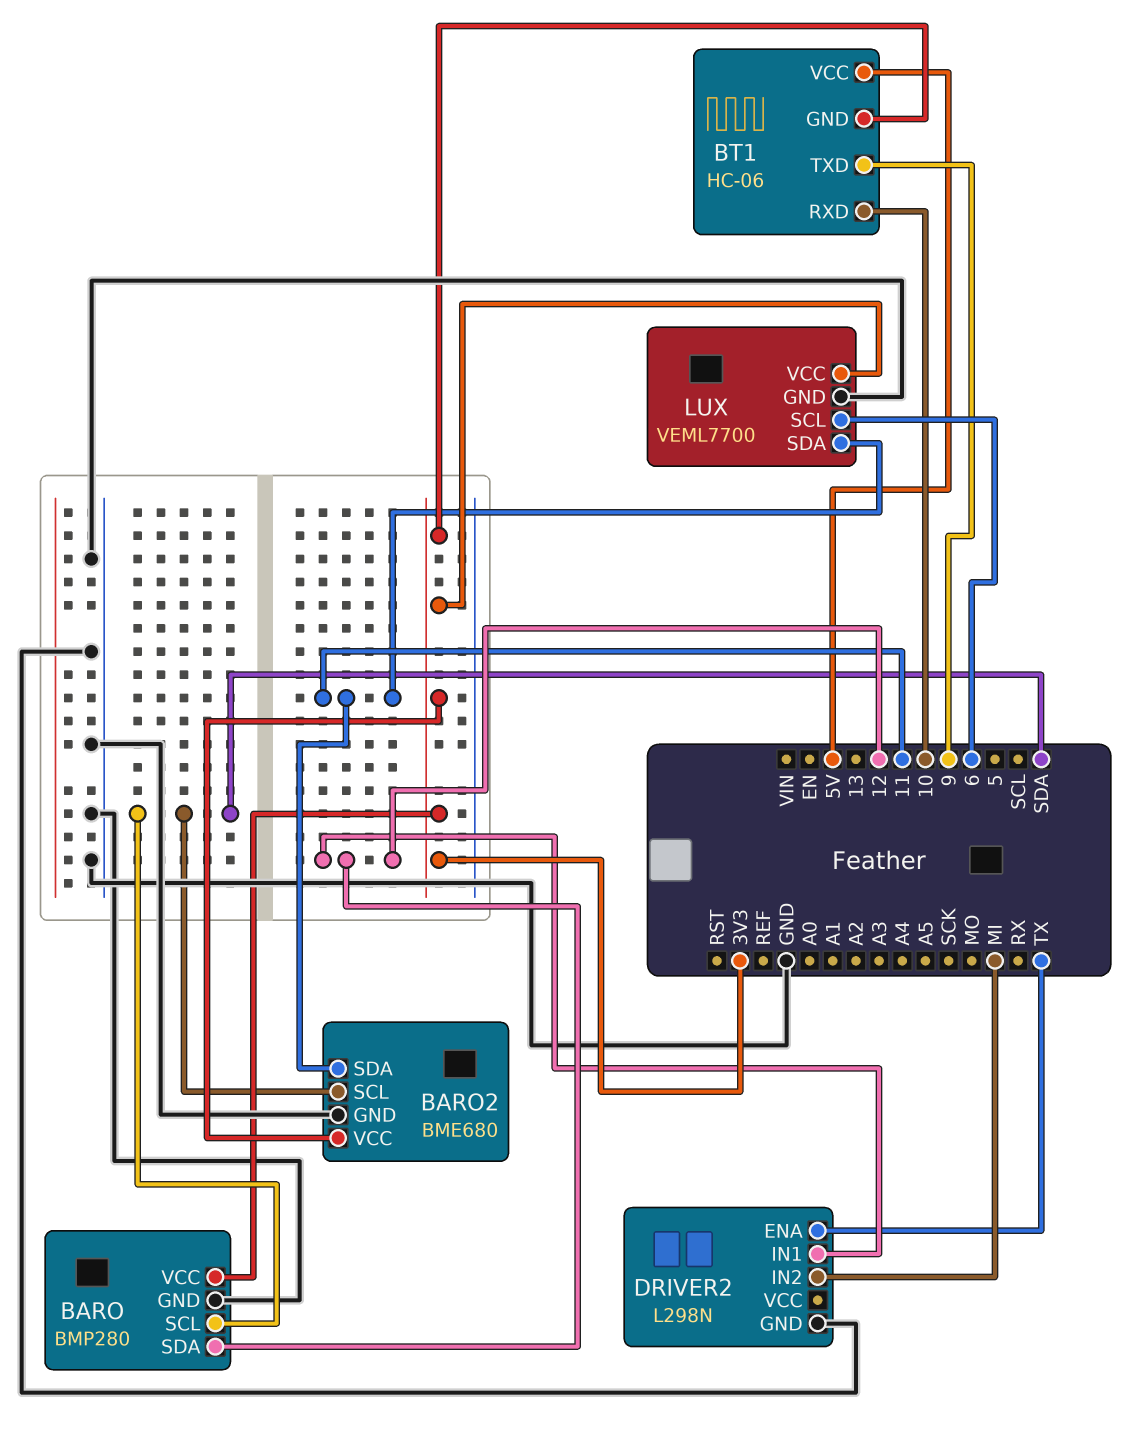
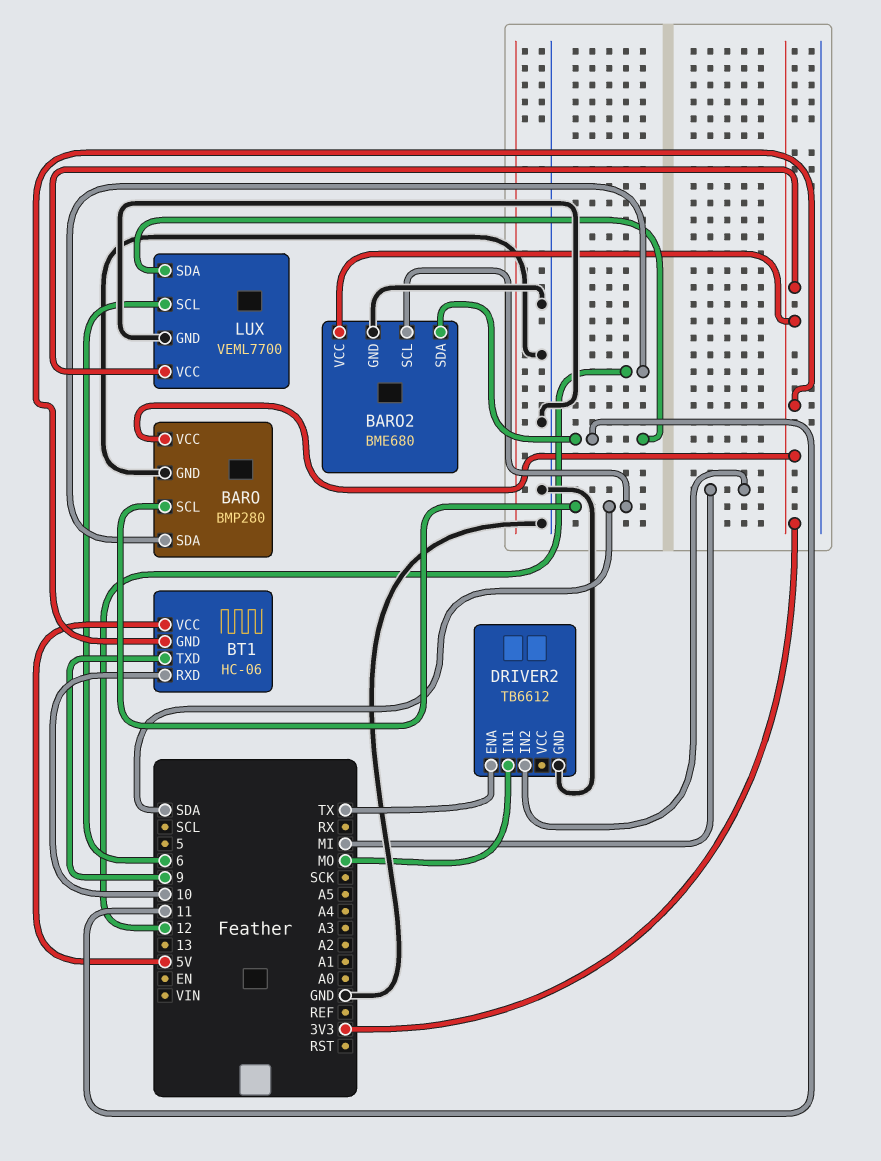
DRIVER2: L298N -> TB6612
DRIVER2 pin IN1: 12 -> MO

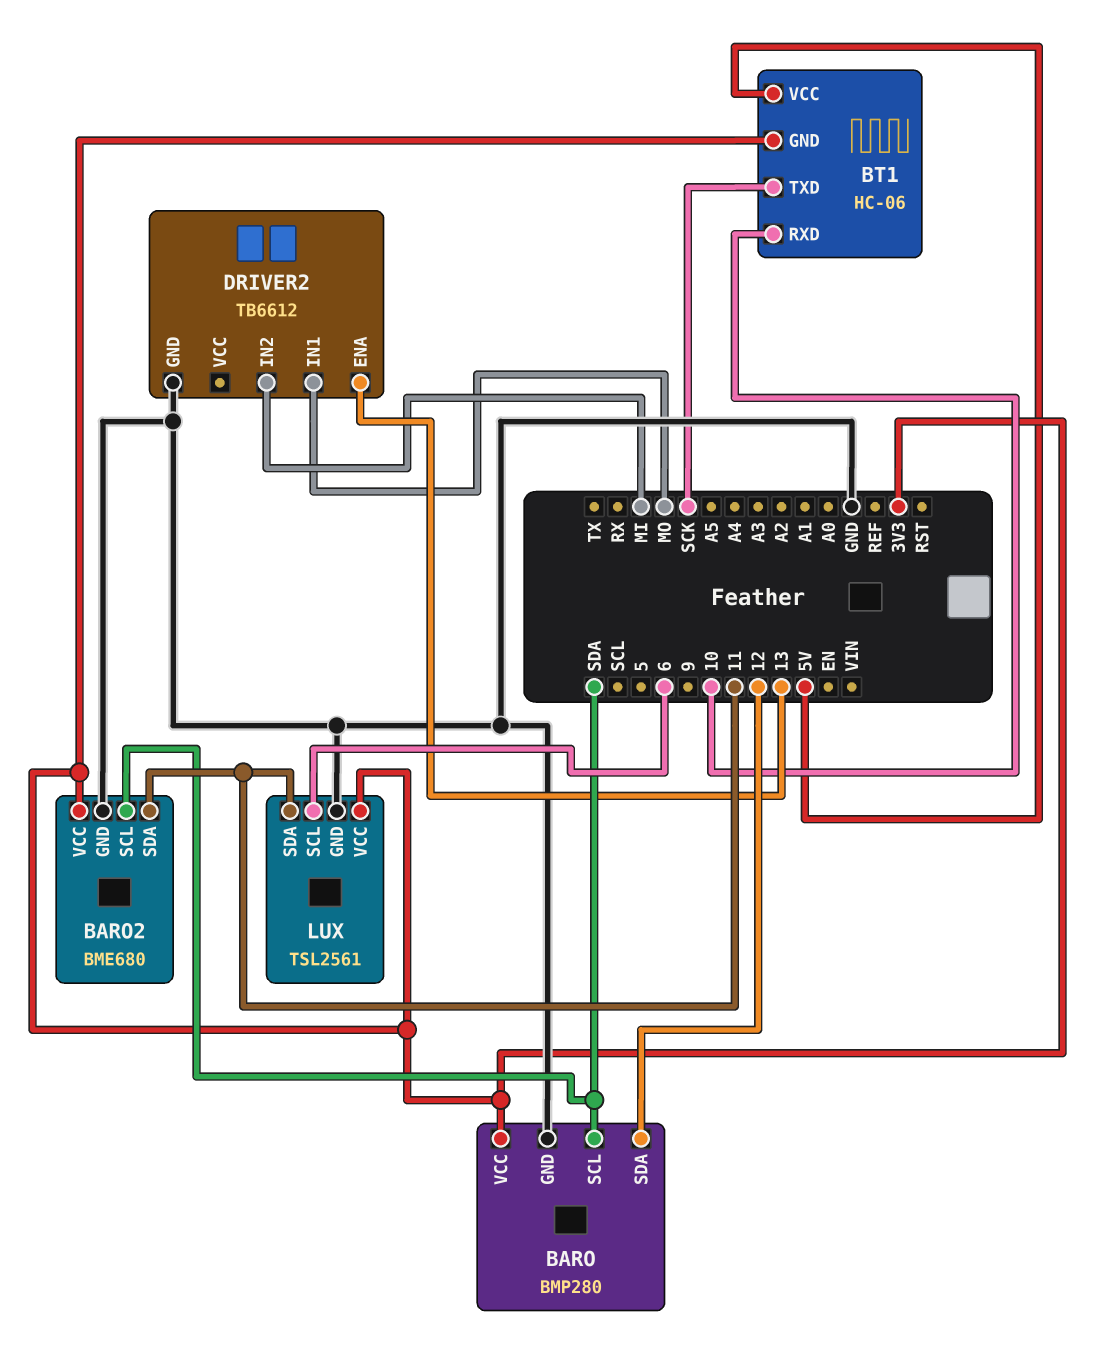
BT1 pin TXD: 9 -> SCK
DRIVER2 pin ENA: TX -> 13
LUX: VEML7700 -> TSL2561

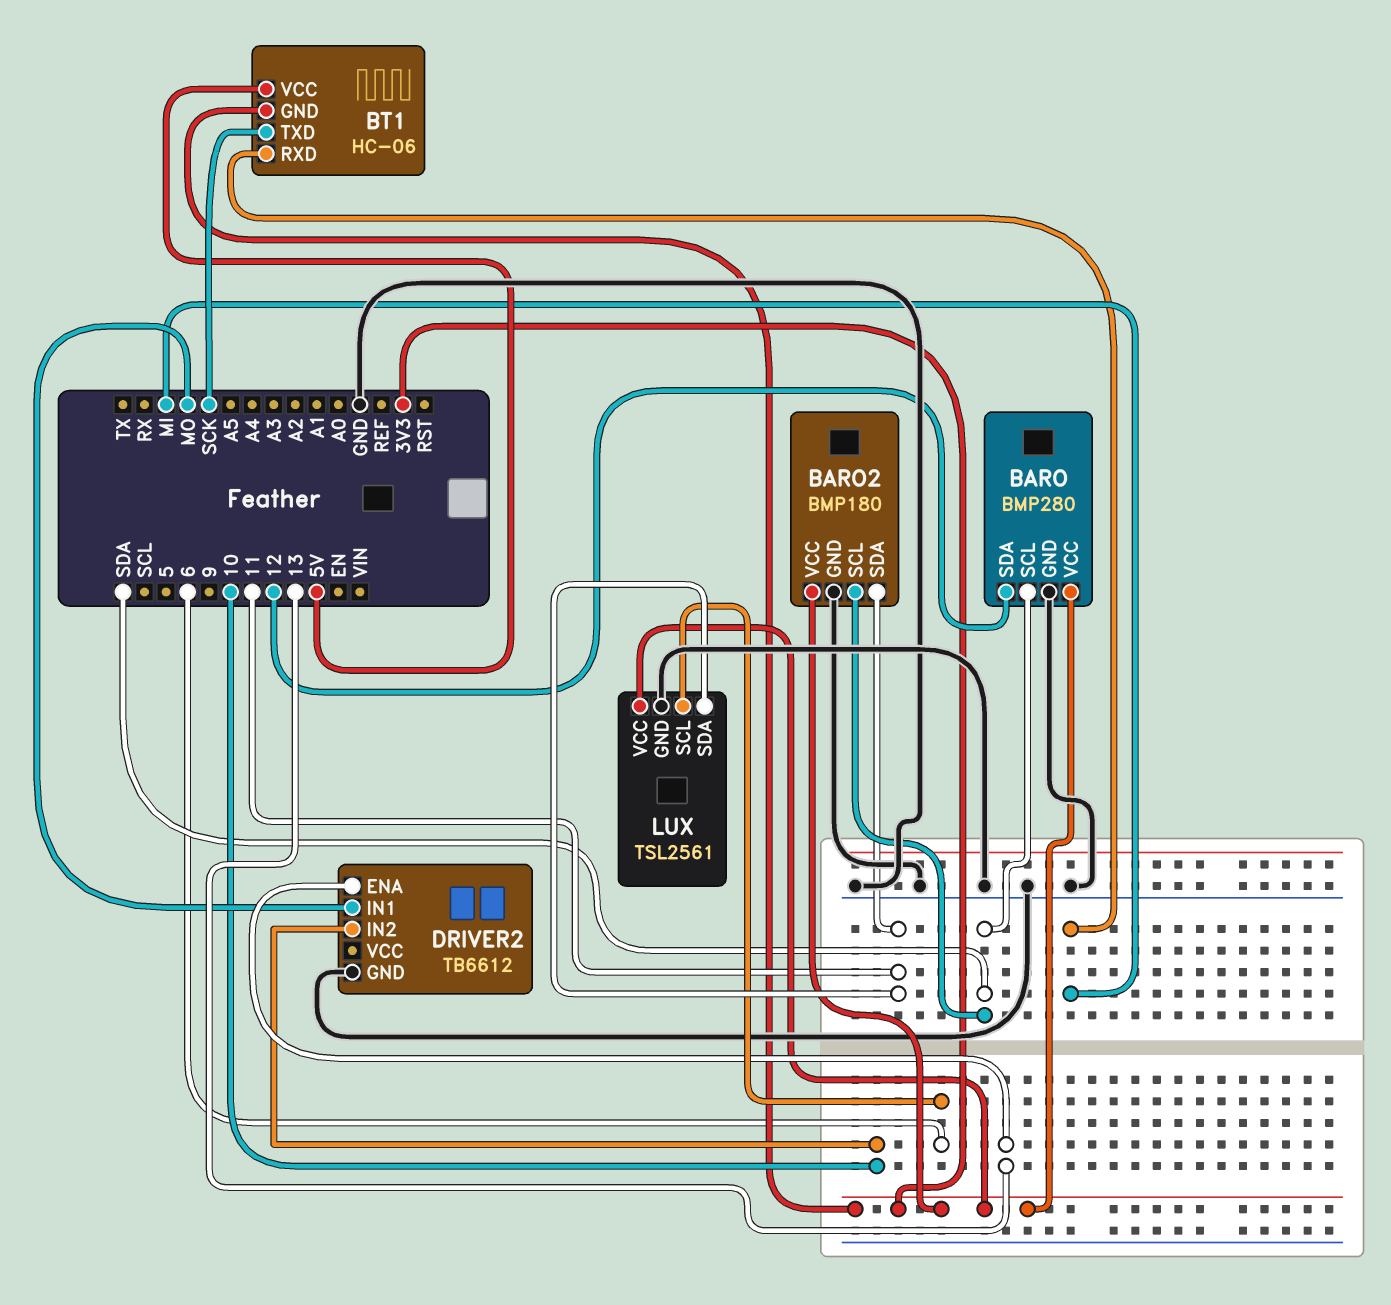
BARO2: BME680 -> BMP180
BT1 pin RXD: 10 -> MI
DRIVER2 pin IN2: MI -> 10

